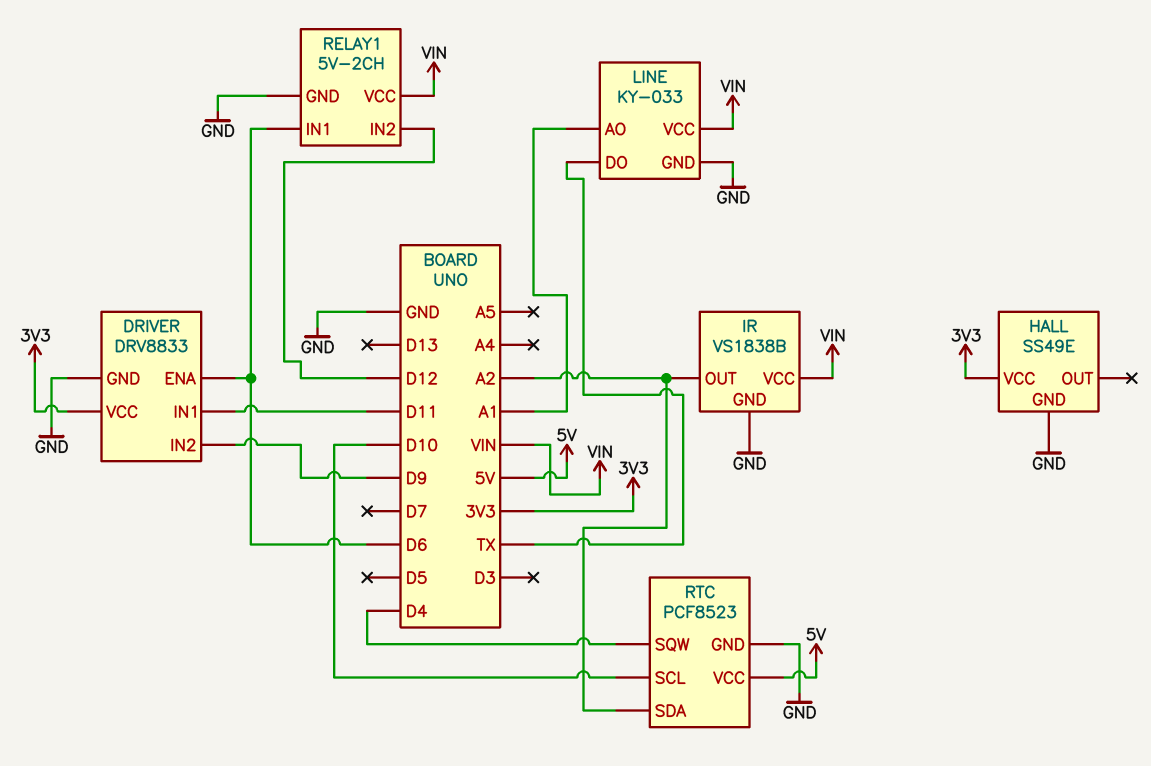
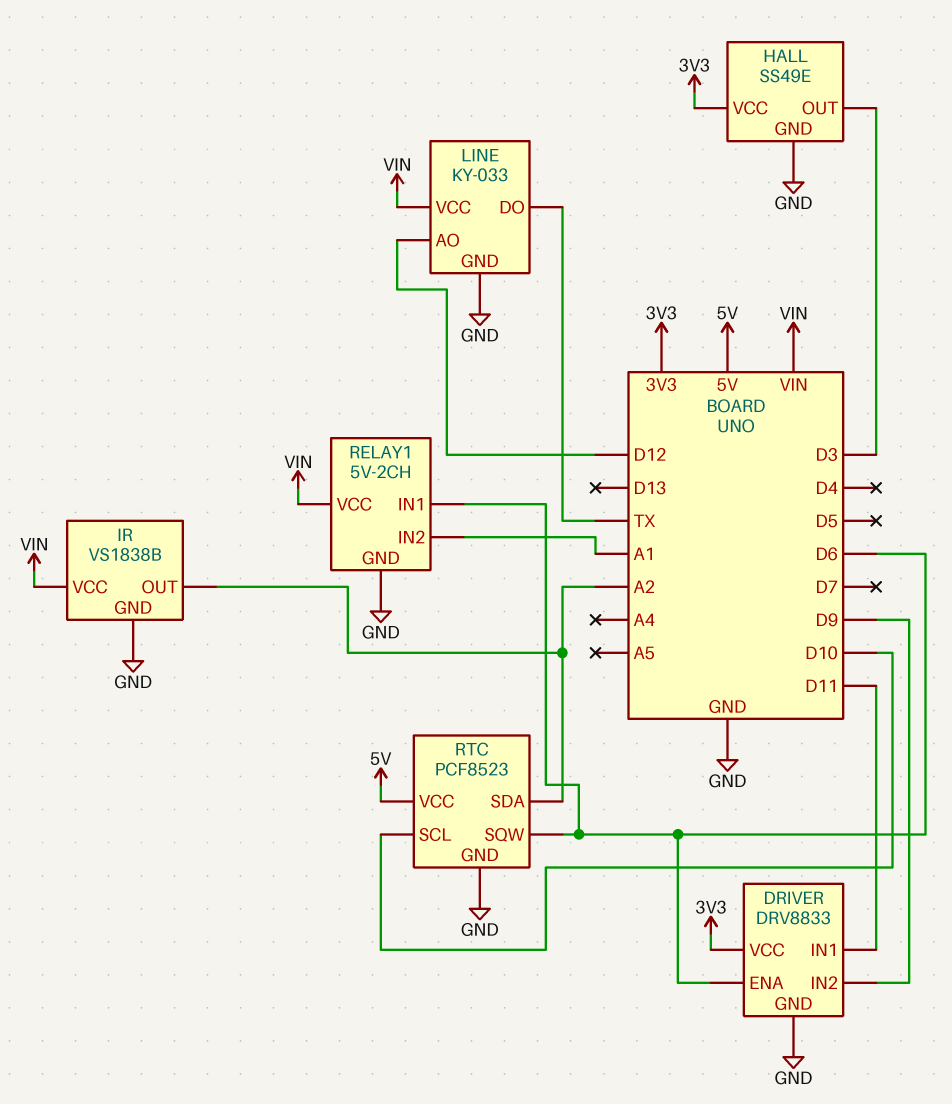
HALL pin OUT: none -> D3
LINE pin AO: A1 -> D12
RELAY1 pin IN2: D12 -> A1
RTC pin SQW: D4 -> D6

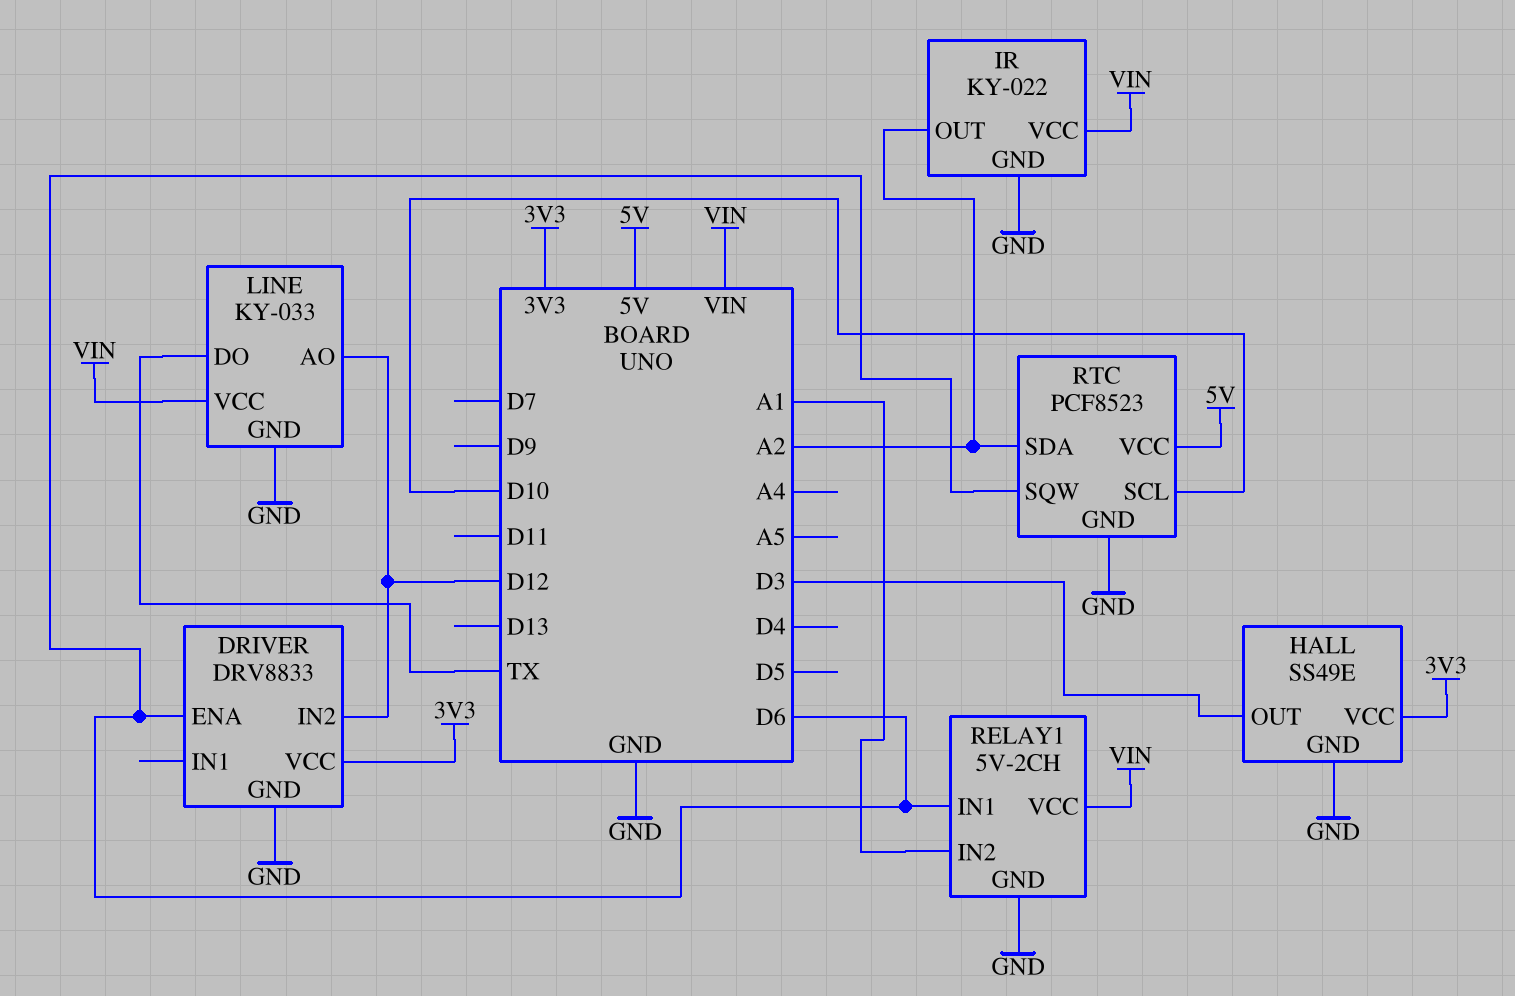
DRIVER pin IN1: D11 -> none
DRIVER pin IN2: D9 -> D12
IR: VS1838B -> KY-022

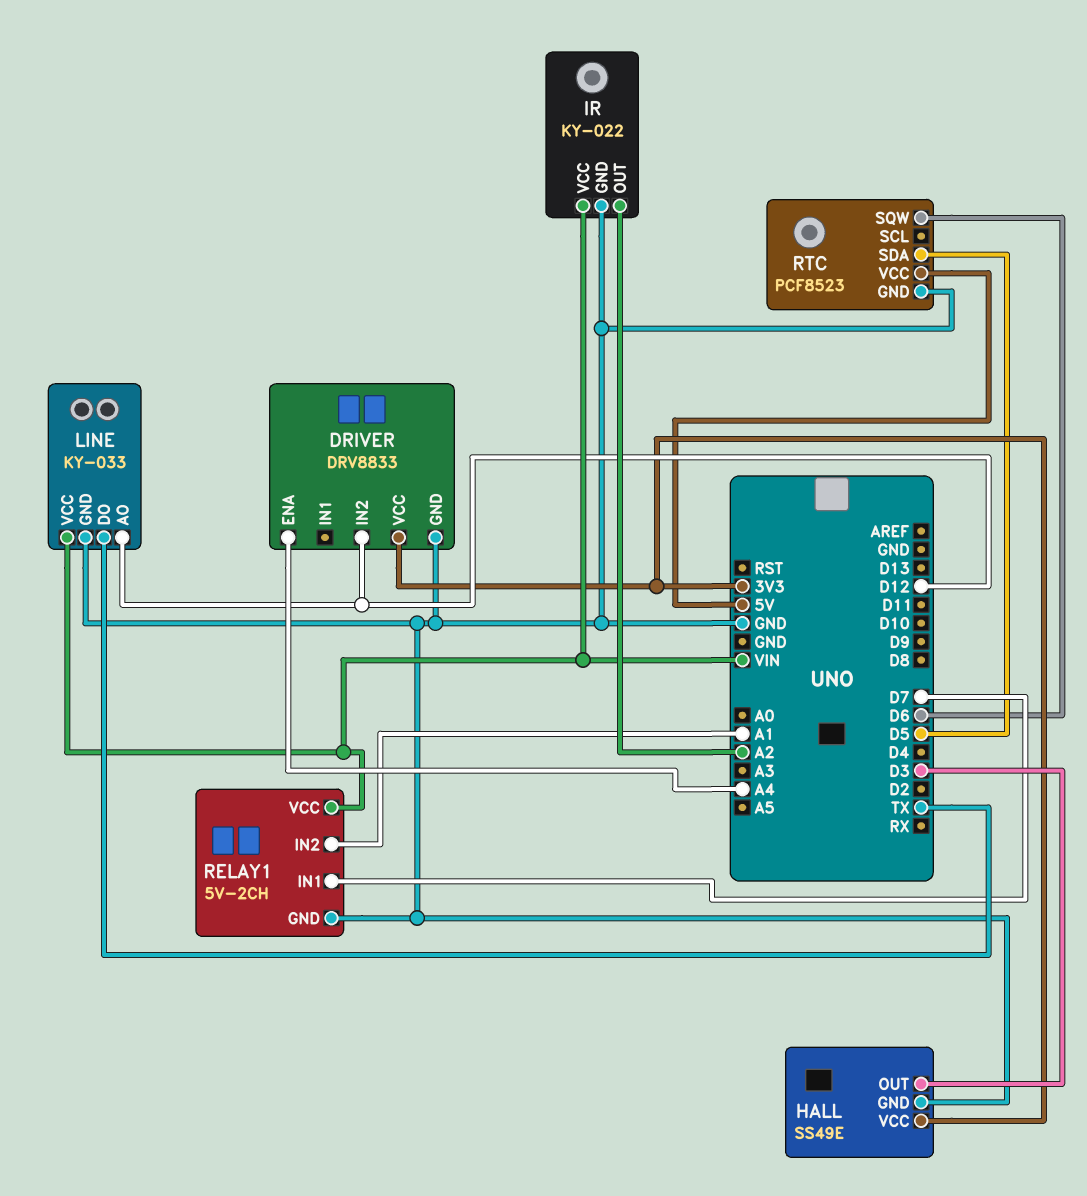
DRIVER pin ENA: D6 -> A4
RELAY1 pin IN1: D6 -> D7
RTC pin SCL: D10 -> none
RTC pin SDA: A2 -> D5

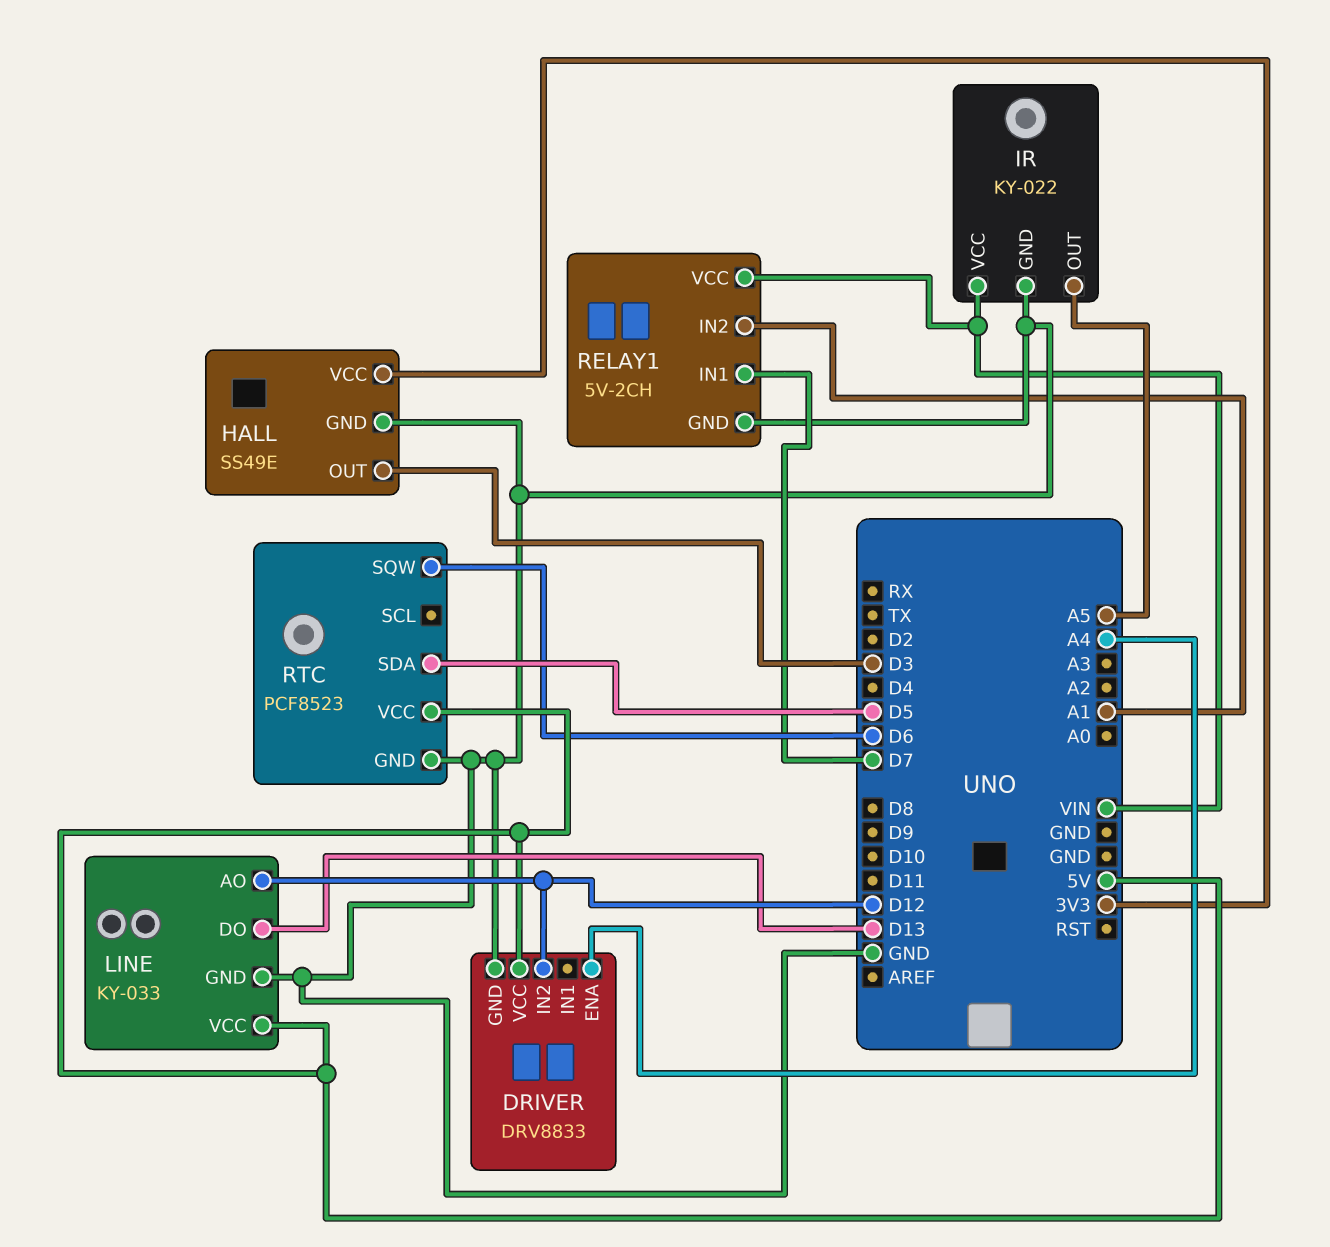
DRIVER pin VCC: 3V3 -> 5V
IR pin OUT: A2 -> A5
LINE pin DO: TX -> D13
LINE pin VCC: VIN -> 5V

